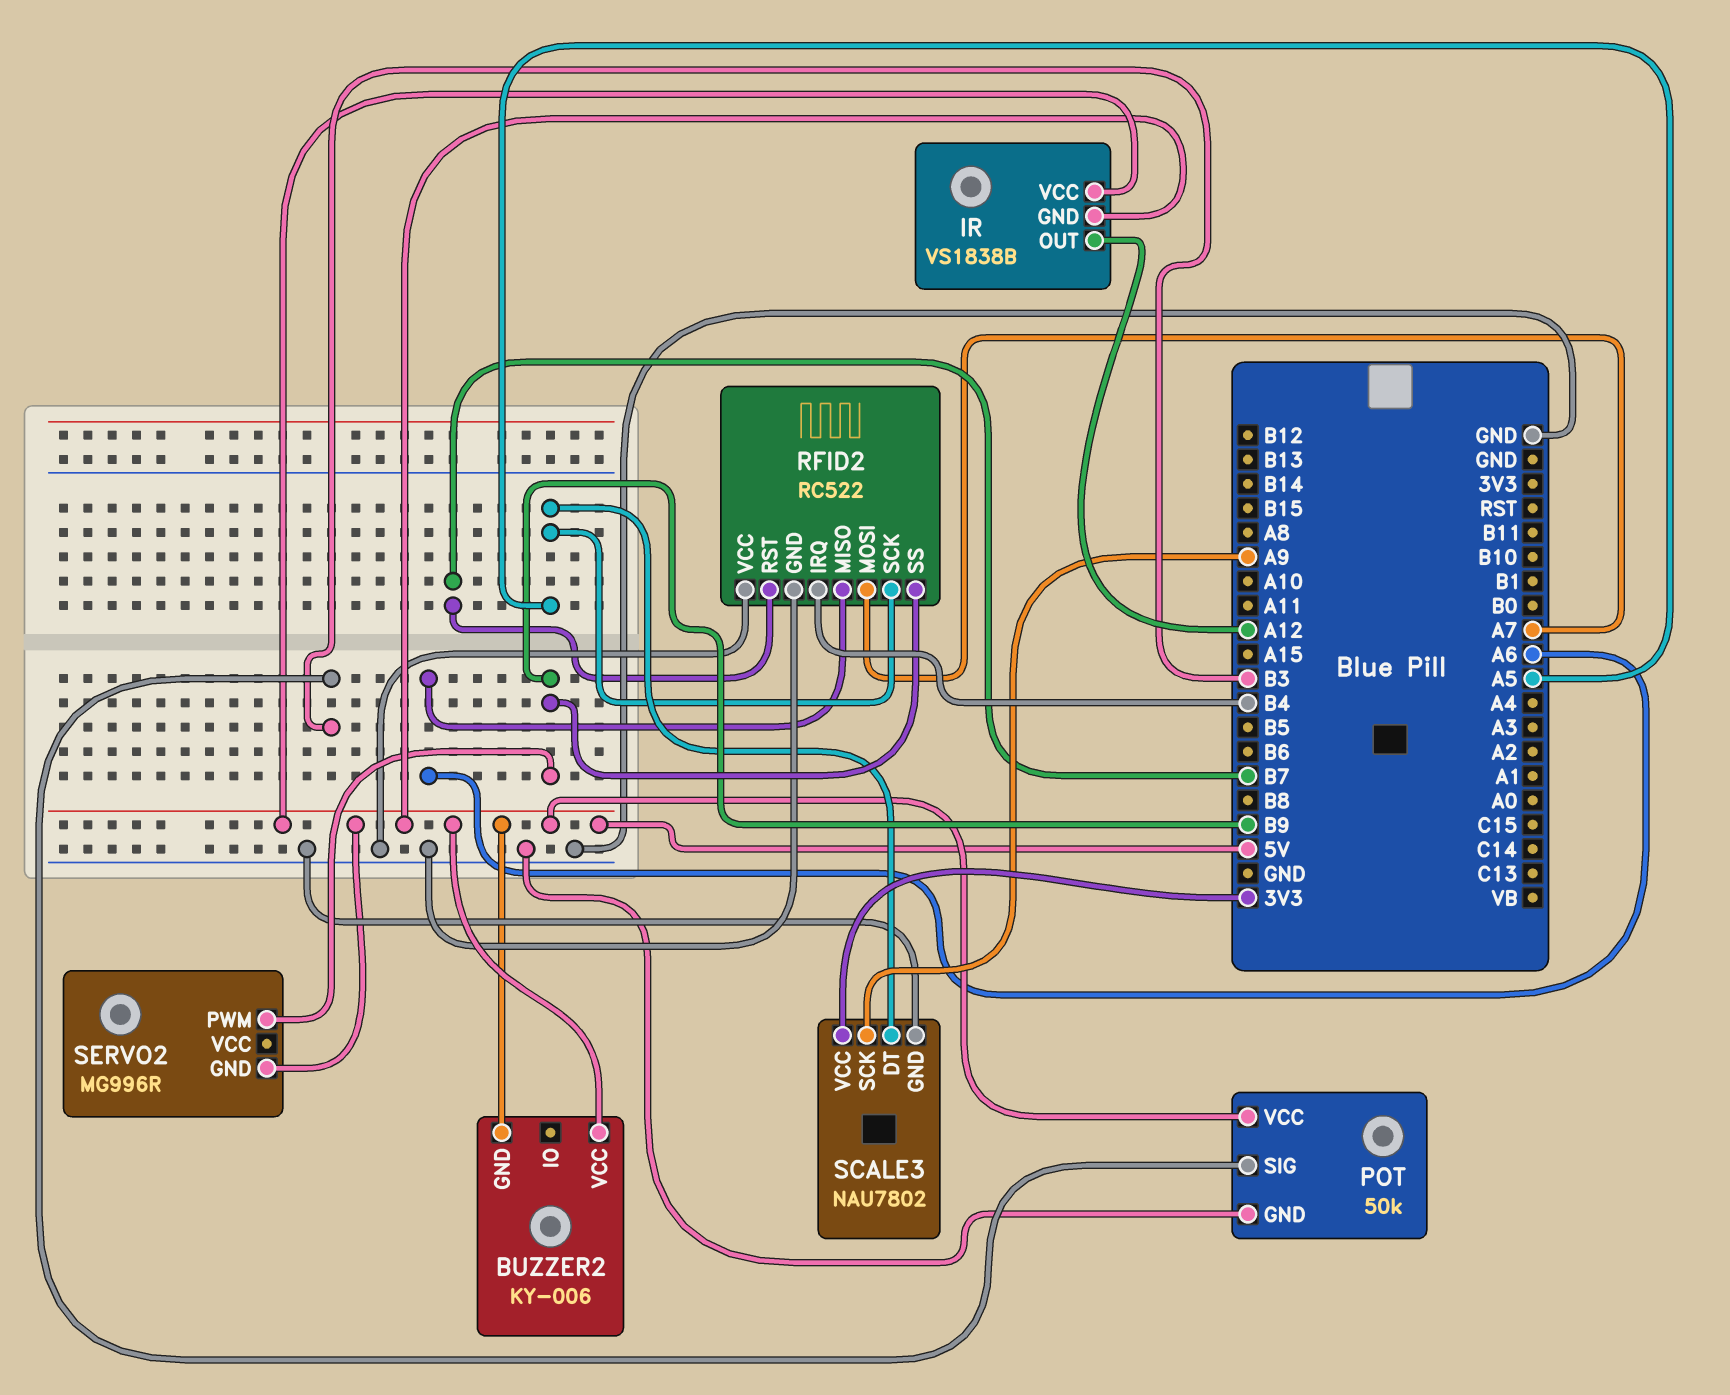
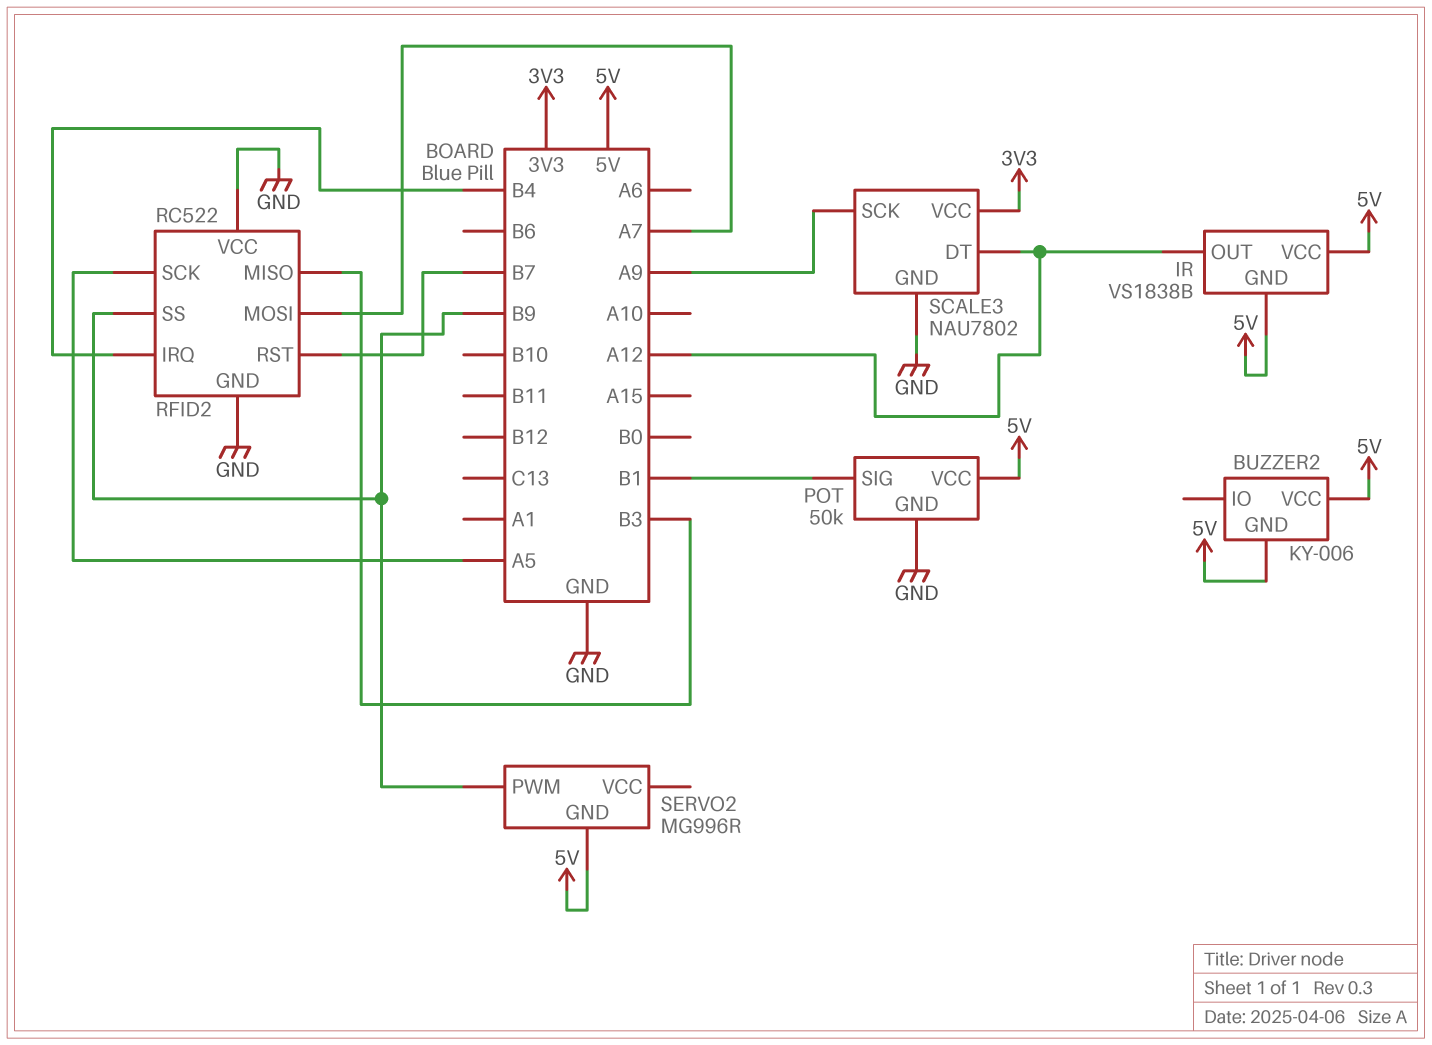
POT pin SIG: B3 -> B1
RFID2 pin MISO: A6 -> B3
SCALE3 pin DT: A5 -> A12

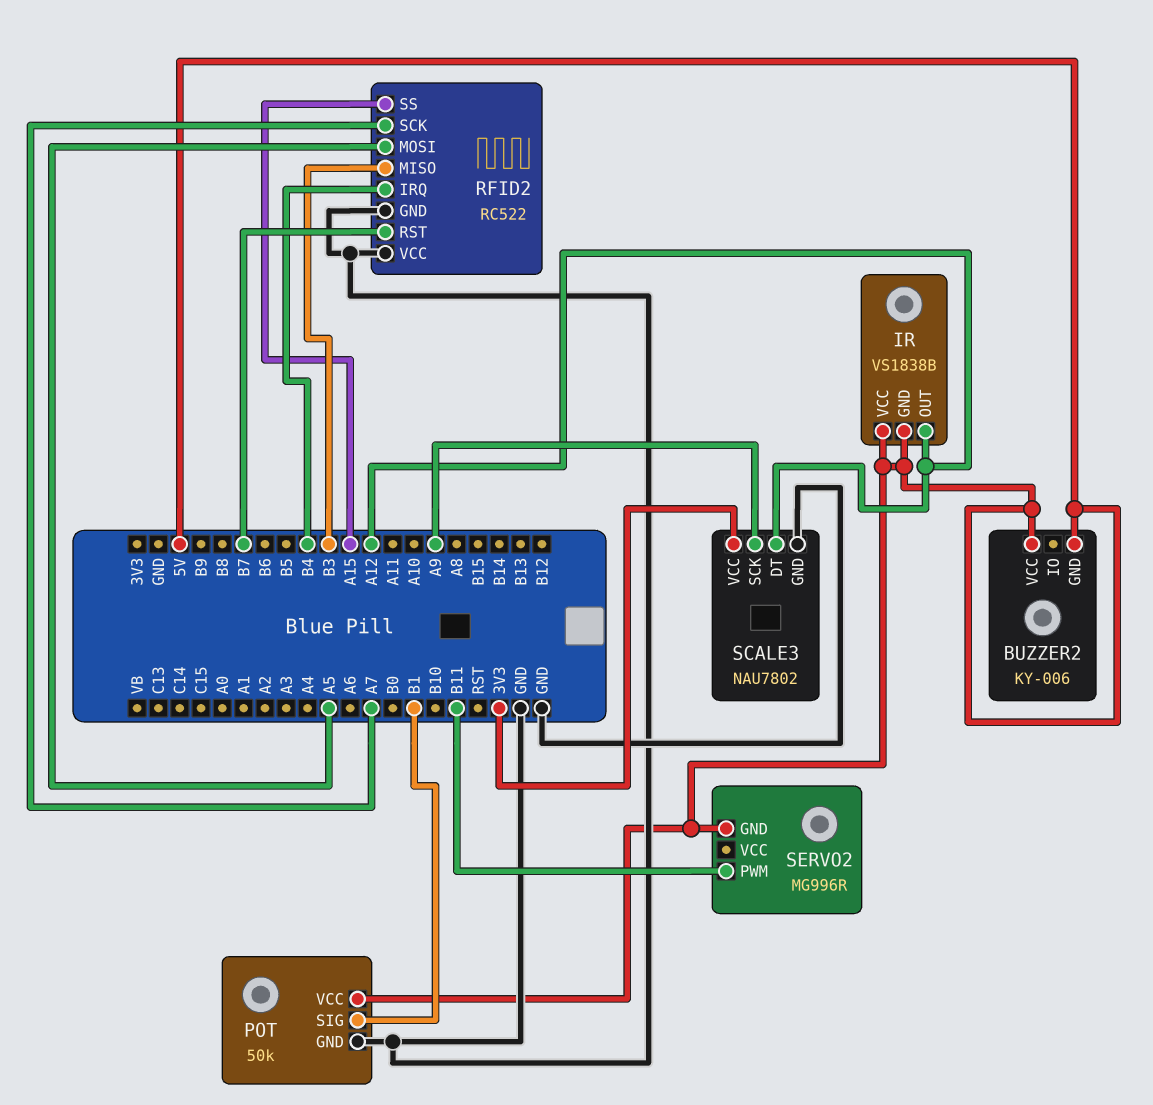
RFID2 pin MOSI: A7 -> A5
RFID2 pin SCK: A5 -> A7
RFID2 pin SS: B9 -> A15
SERVO2 pin PWM: B9 -> B11

